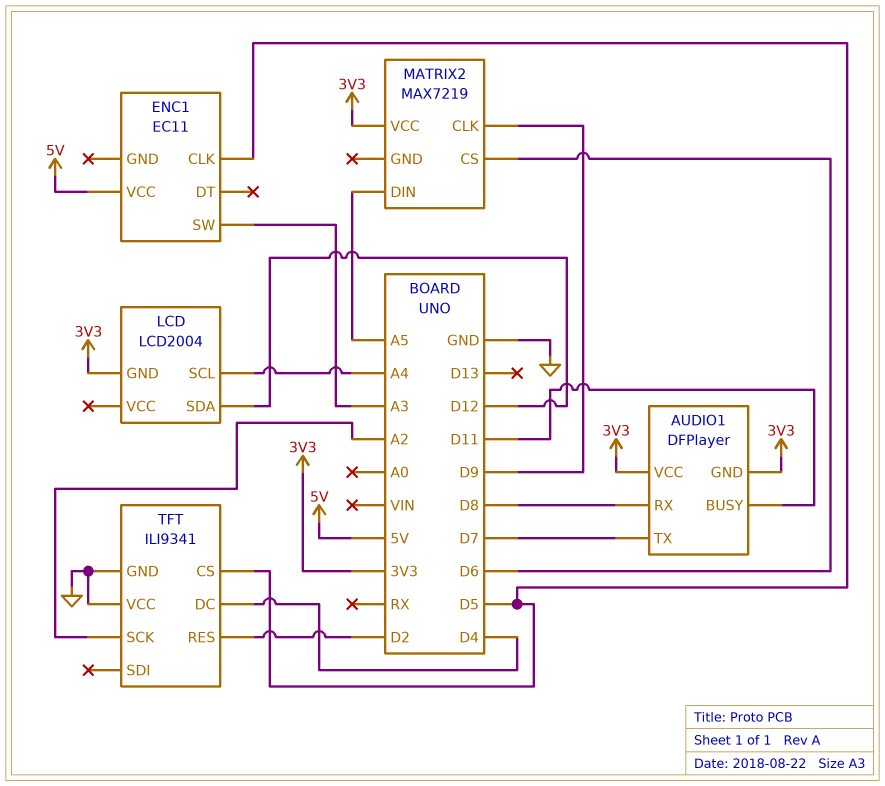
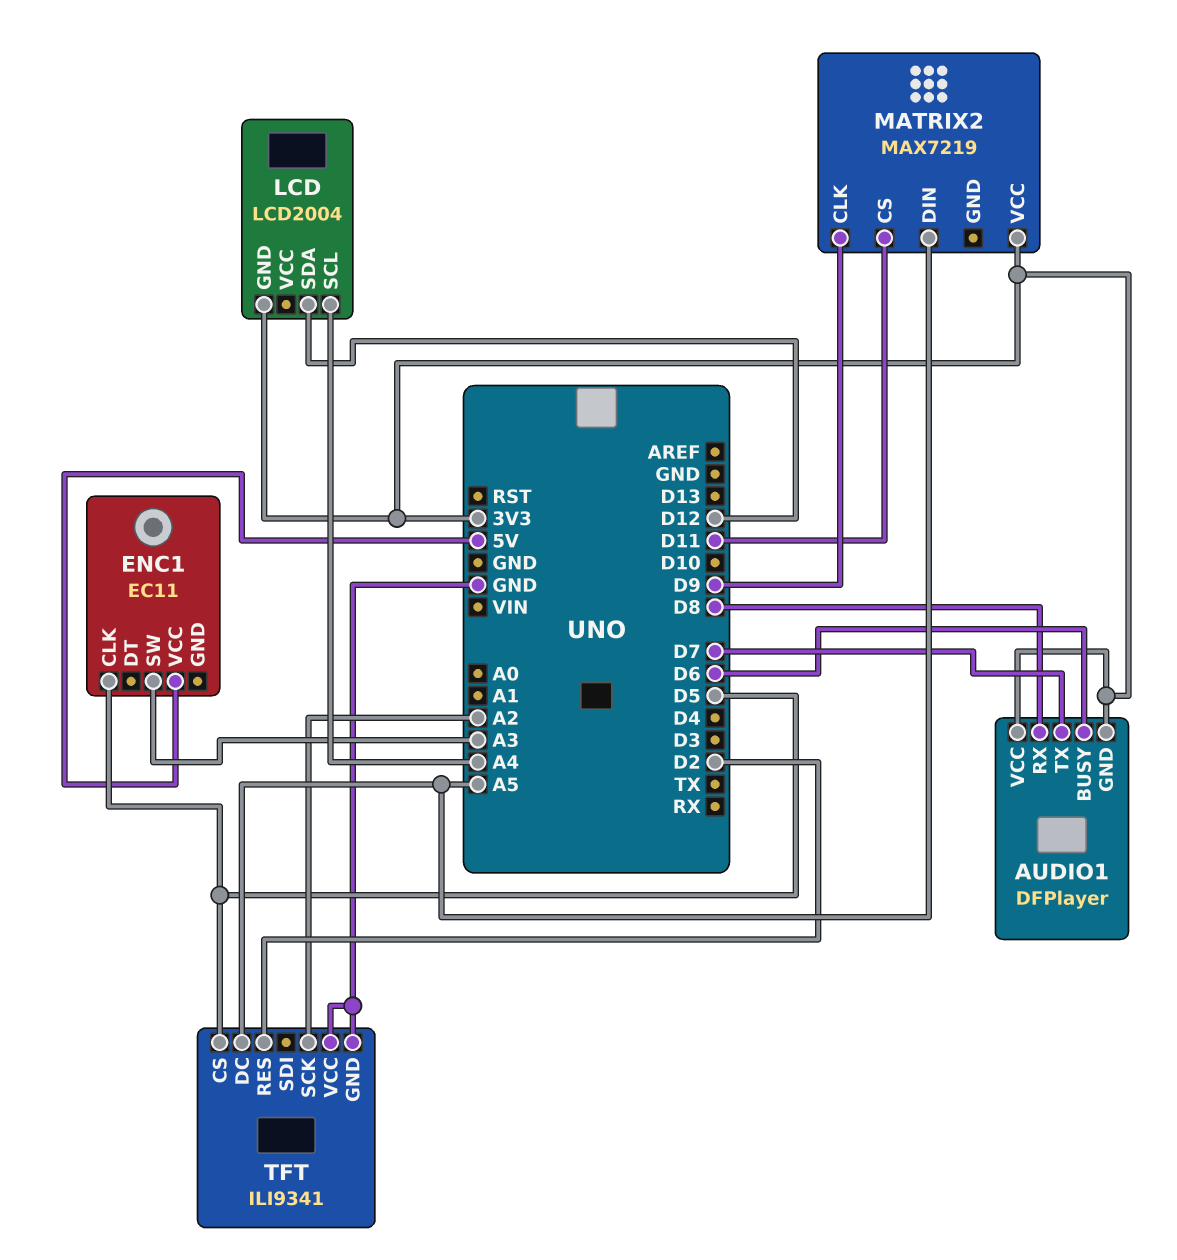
AUDIO1 pin BUSY: D11 -> D6
MATRIX2 pin CS: D6 -> D11
TFT pin DC: D4 -> A5

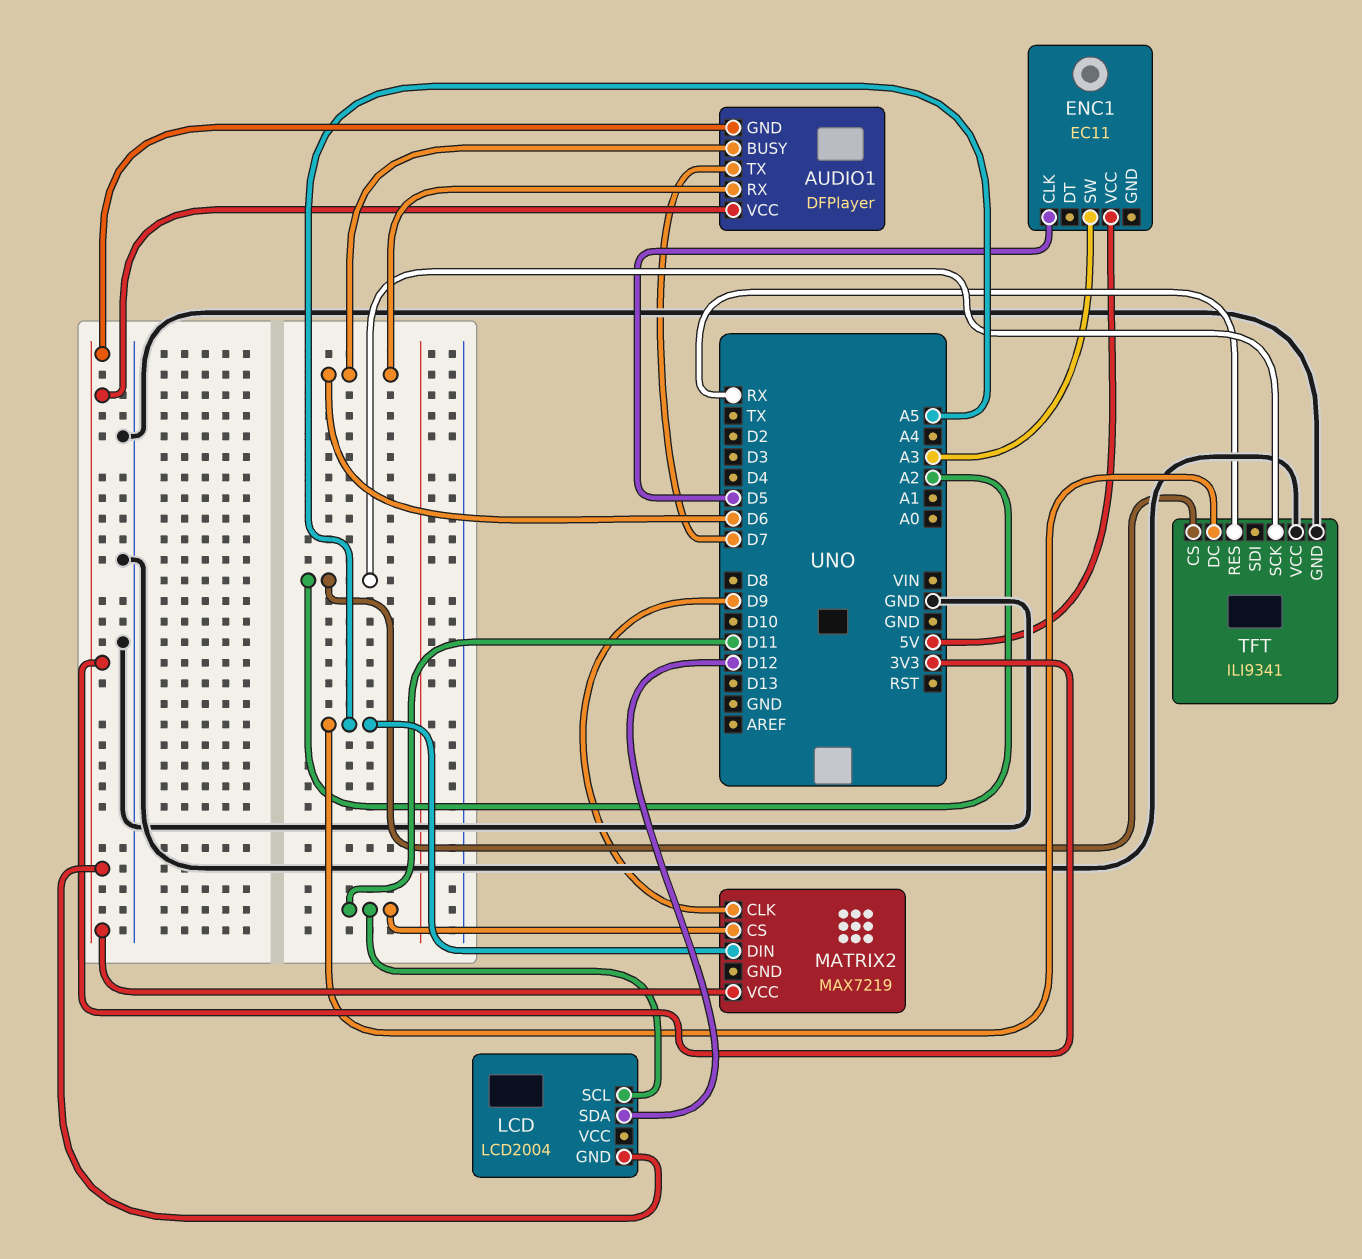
AUDIO1 pin RX: D8 -> D6
LCD pin SCL: A4 -> D11
TFT pin CS: D5 -> A2
TFT pin RES: D2 -> RX

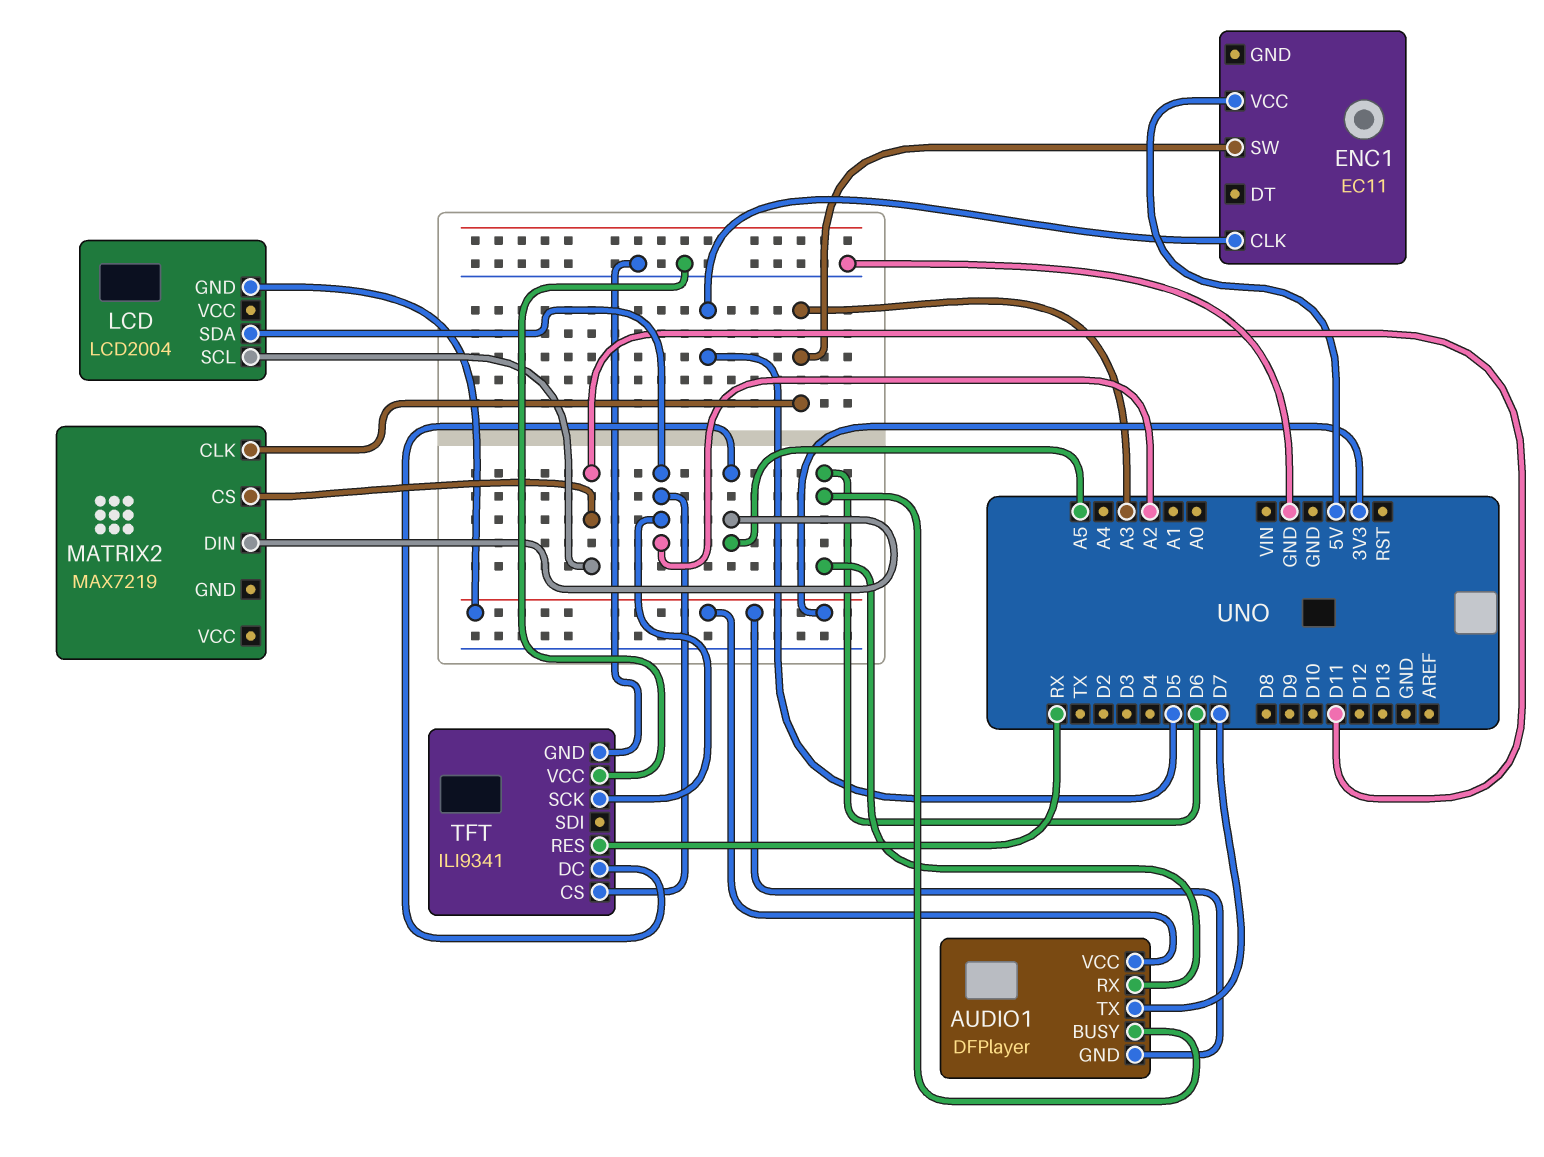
LCD pin SDA: D12 -> A2
MATRIX2 pin CLK: D9 -> A3
MATRIX2 pin VCC: 3V3 -> none

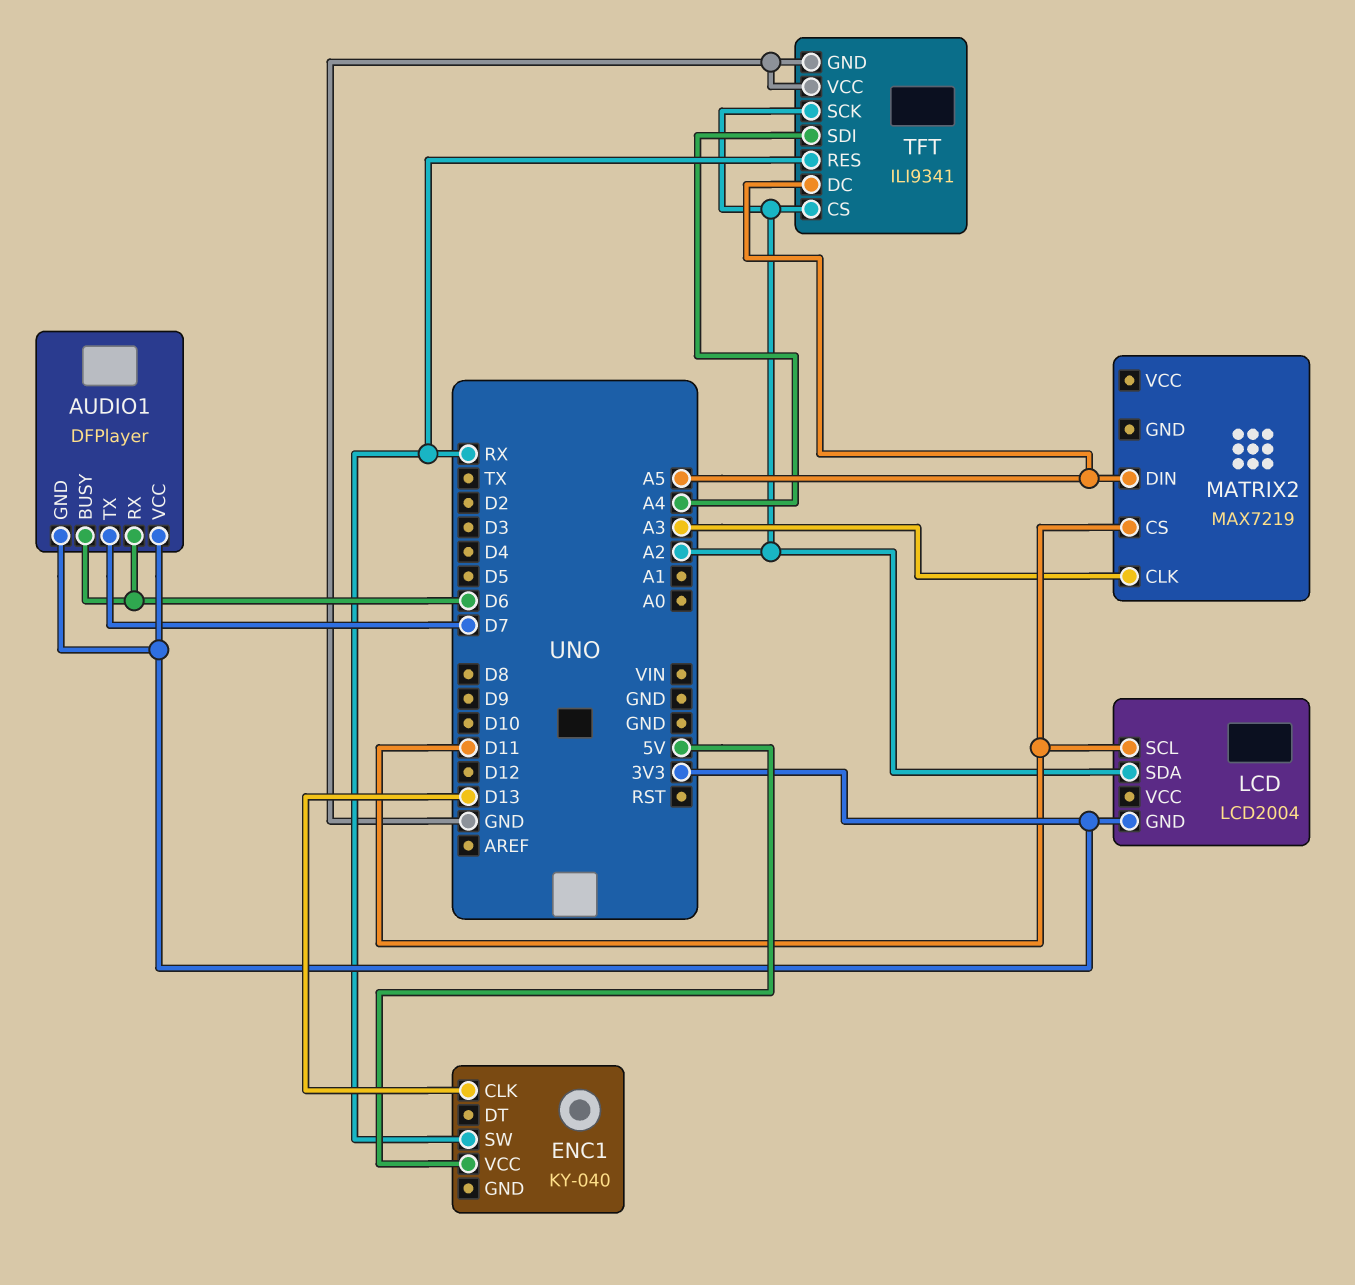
ENC1: EC11 -> KY-040
ENC1 pin CLK: D5 -> D13
ENC1 pin SW: A3 -> RX
TFT pin SDI: none -> A4

